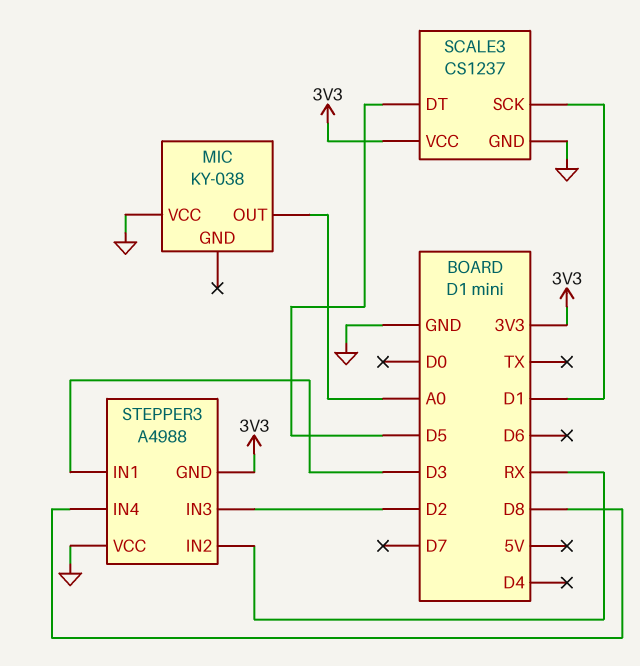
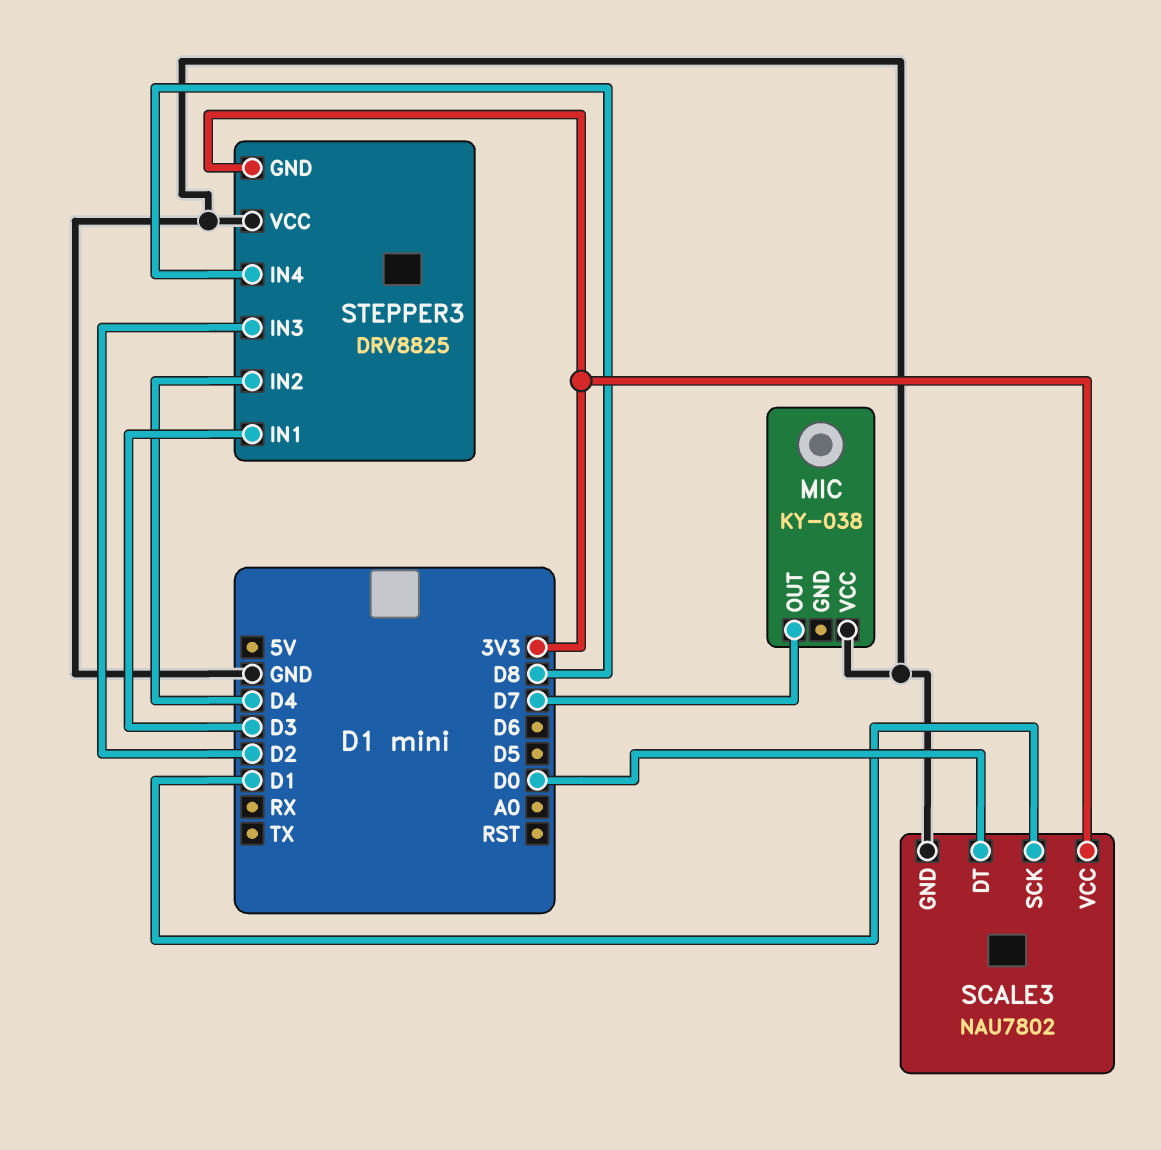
MIC pin OUT: A0 -> D7
SCALE3: CS1237 -> NAU7802
SCALE3 pin DT: D5 -> D0
STEPPER3: A4988 -> DRV8825
STEPPER3 pin IN2: RX -> D4

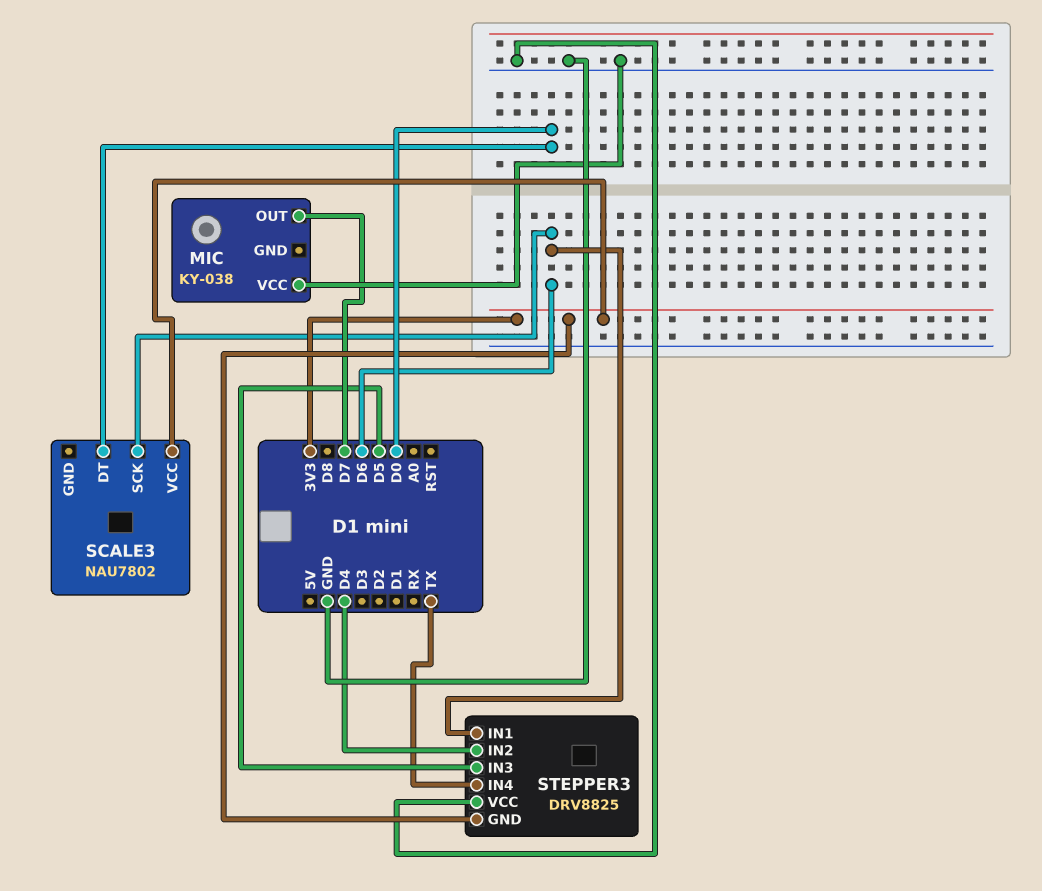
SCALE3 pin GND: GND -> none
SCALE3 pin SCK: D1 -> D6
STEPPER3 pin IN1: D3 -> D6
STEPPER3 pin IN3: D2 -> D5
STEPPER3 pin IN4: D8 -> TX

